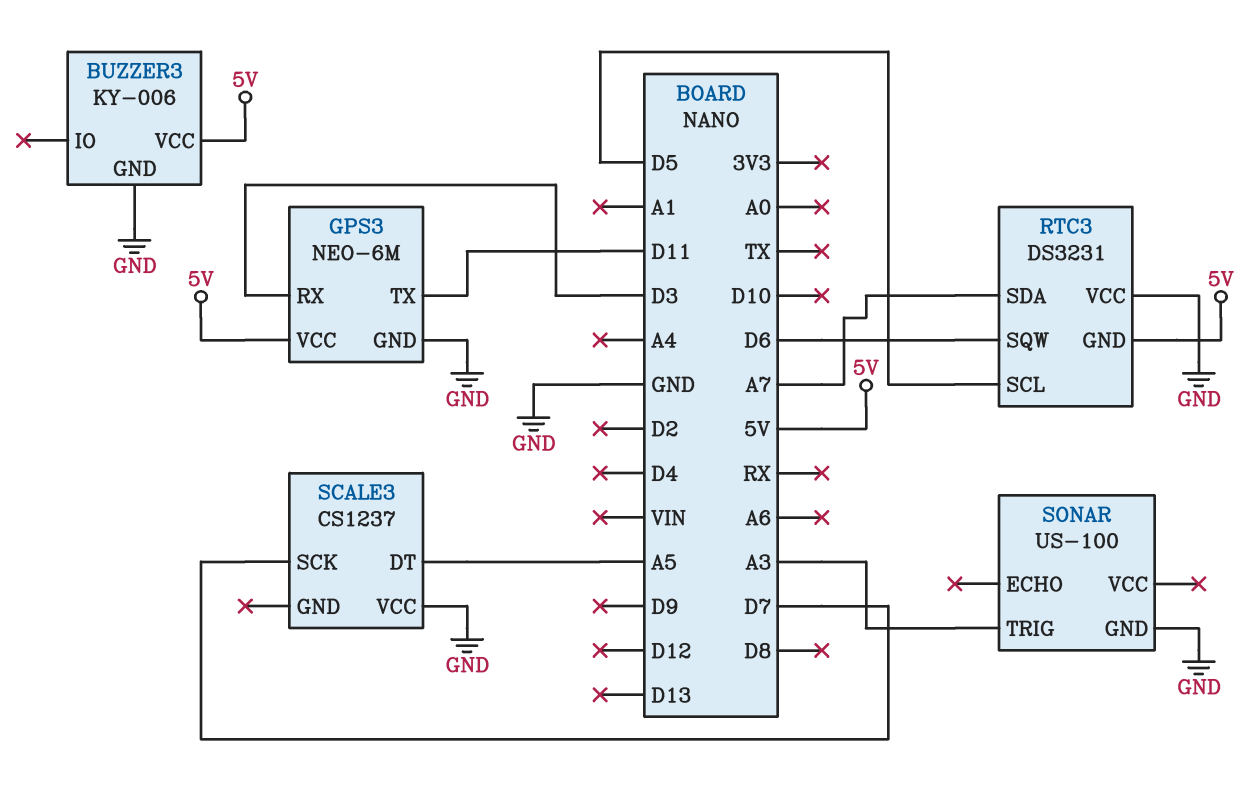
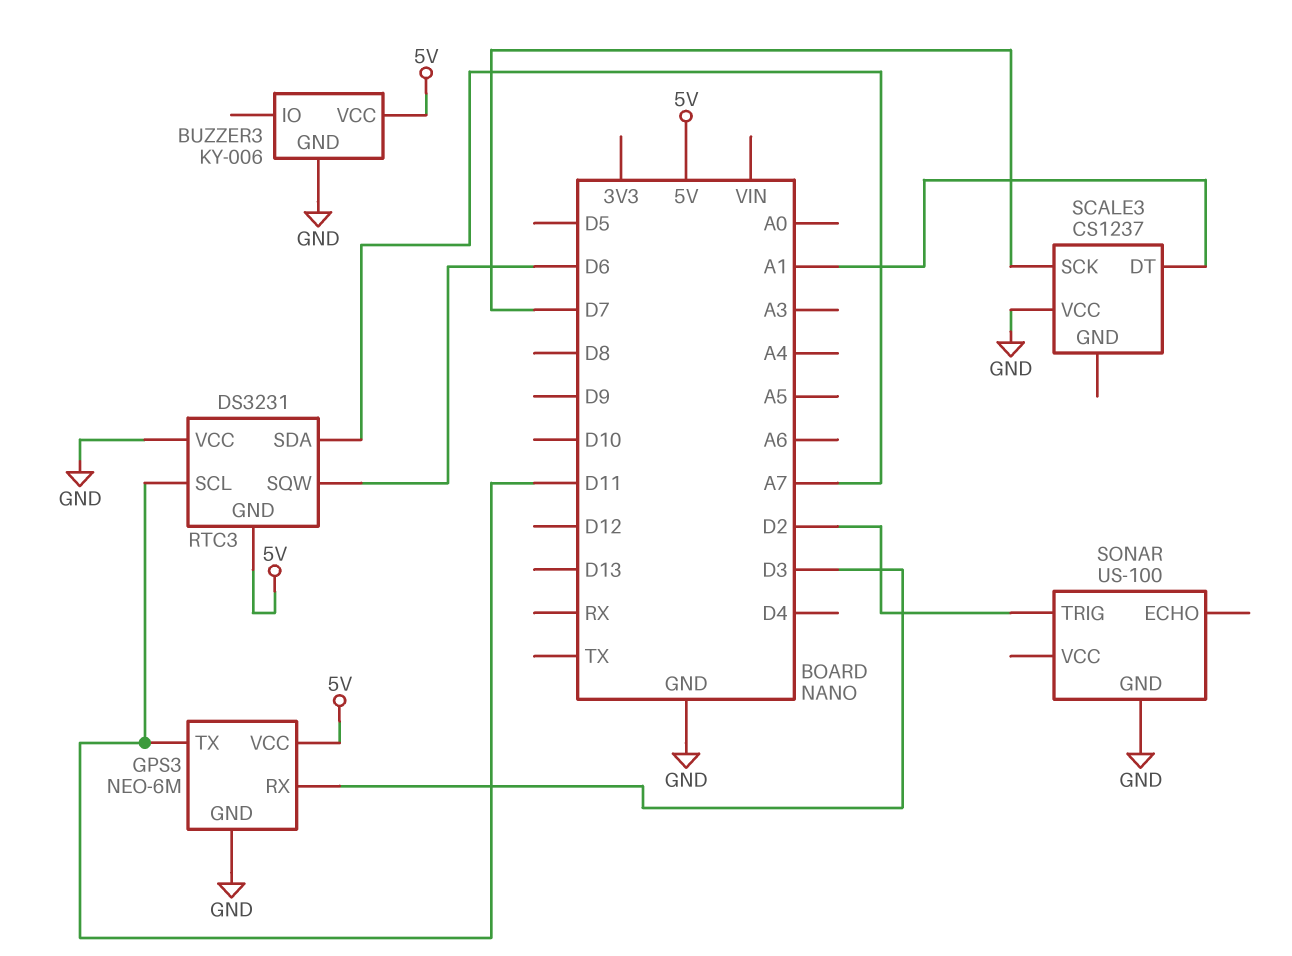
RTC3 pin SCL: D5 -> D11
SCALE3 pin DT: A5 -> A1
SONAR pin TRIG: A3 -> D2

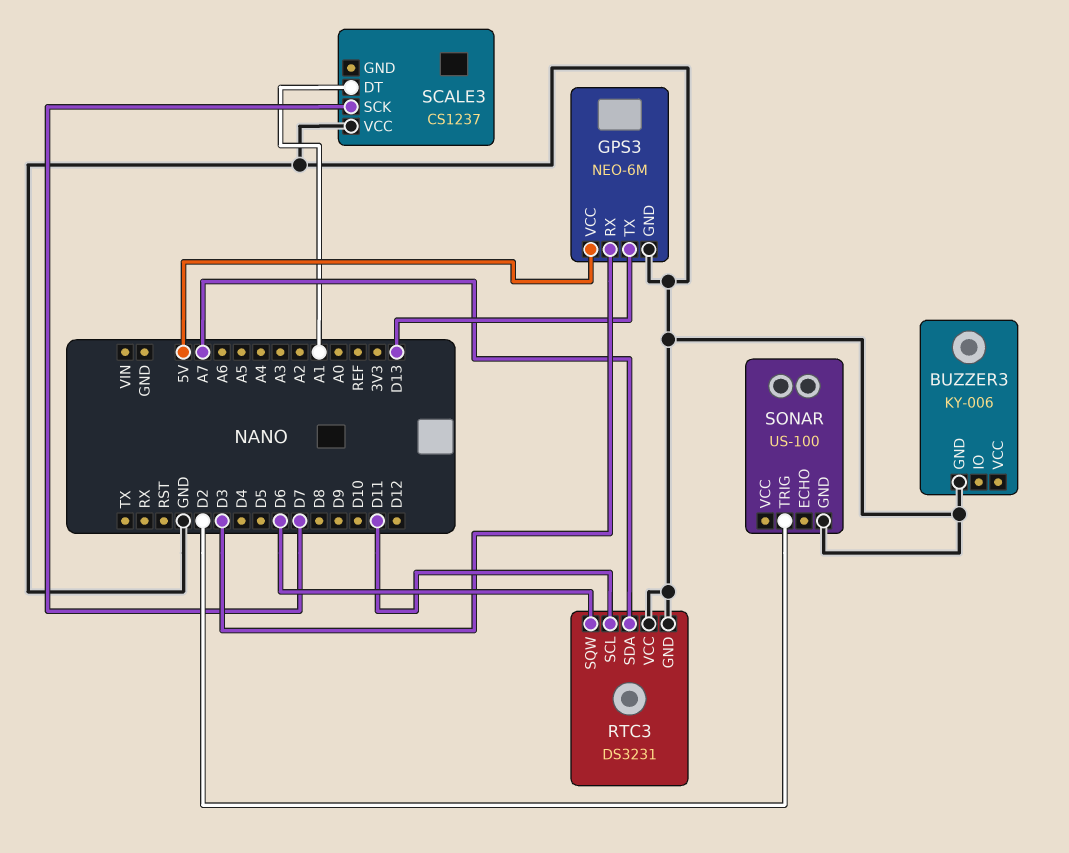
BUZZER3 pin VCC: 5V -> none
GPS3 pin TX: D11 -> D13
RTC3 pin GND: 5V -> GND

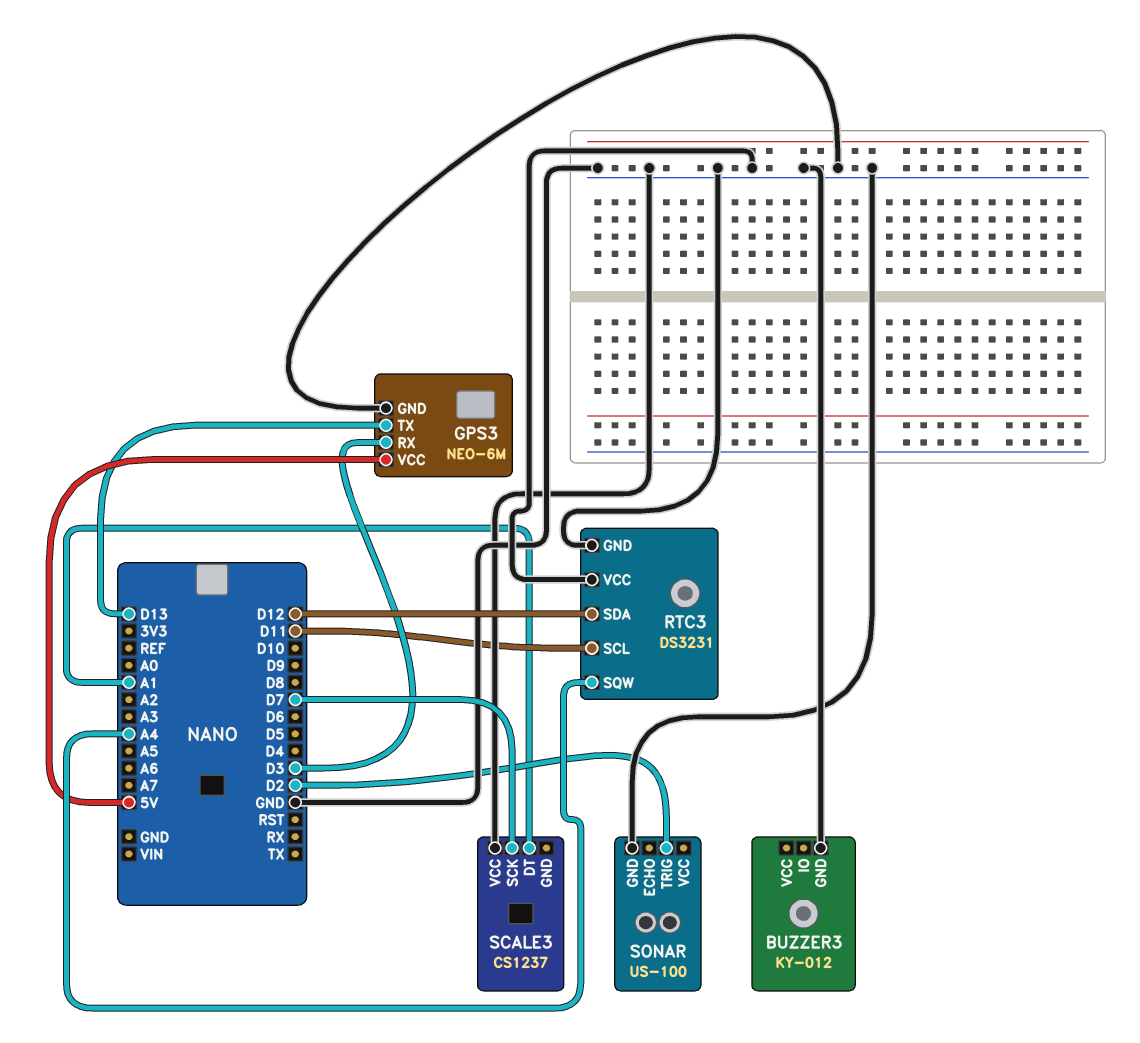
BUZZER3: KY-006 -> KY-012
RTC3 pin SDA: A7 -> D12
RTC3 pin SQW: D6 -> A4

